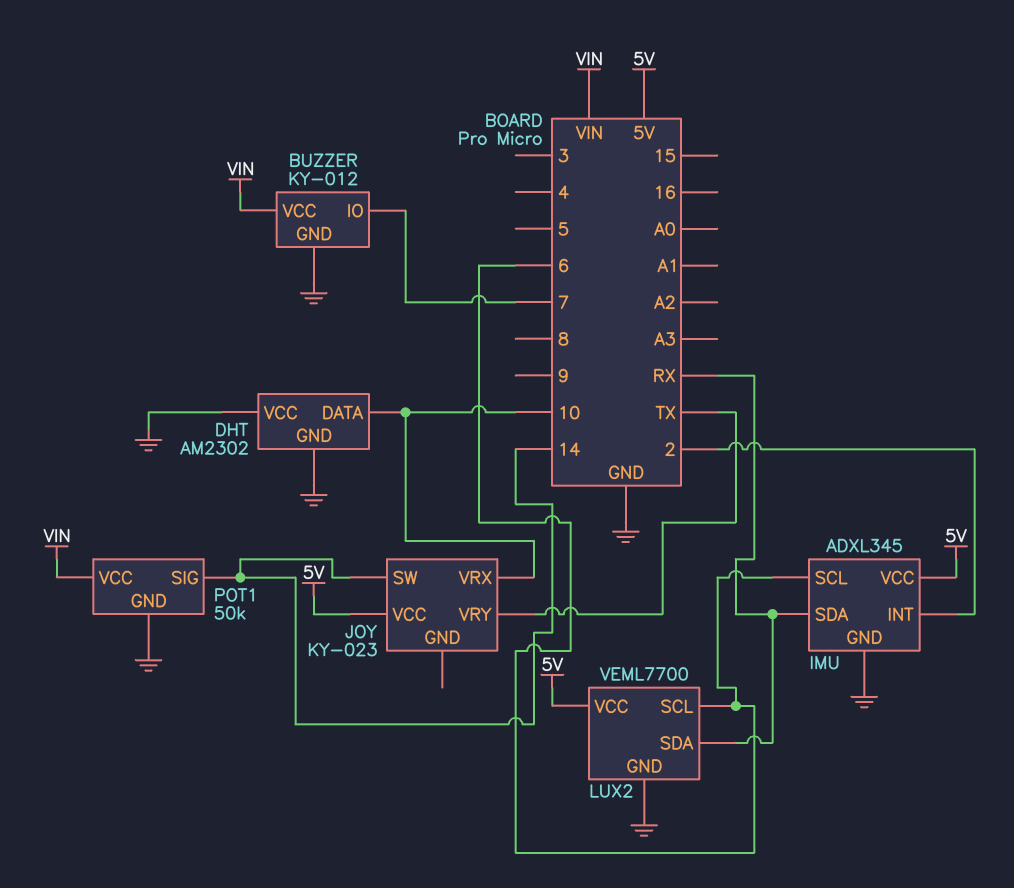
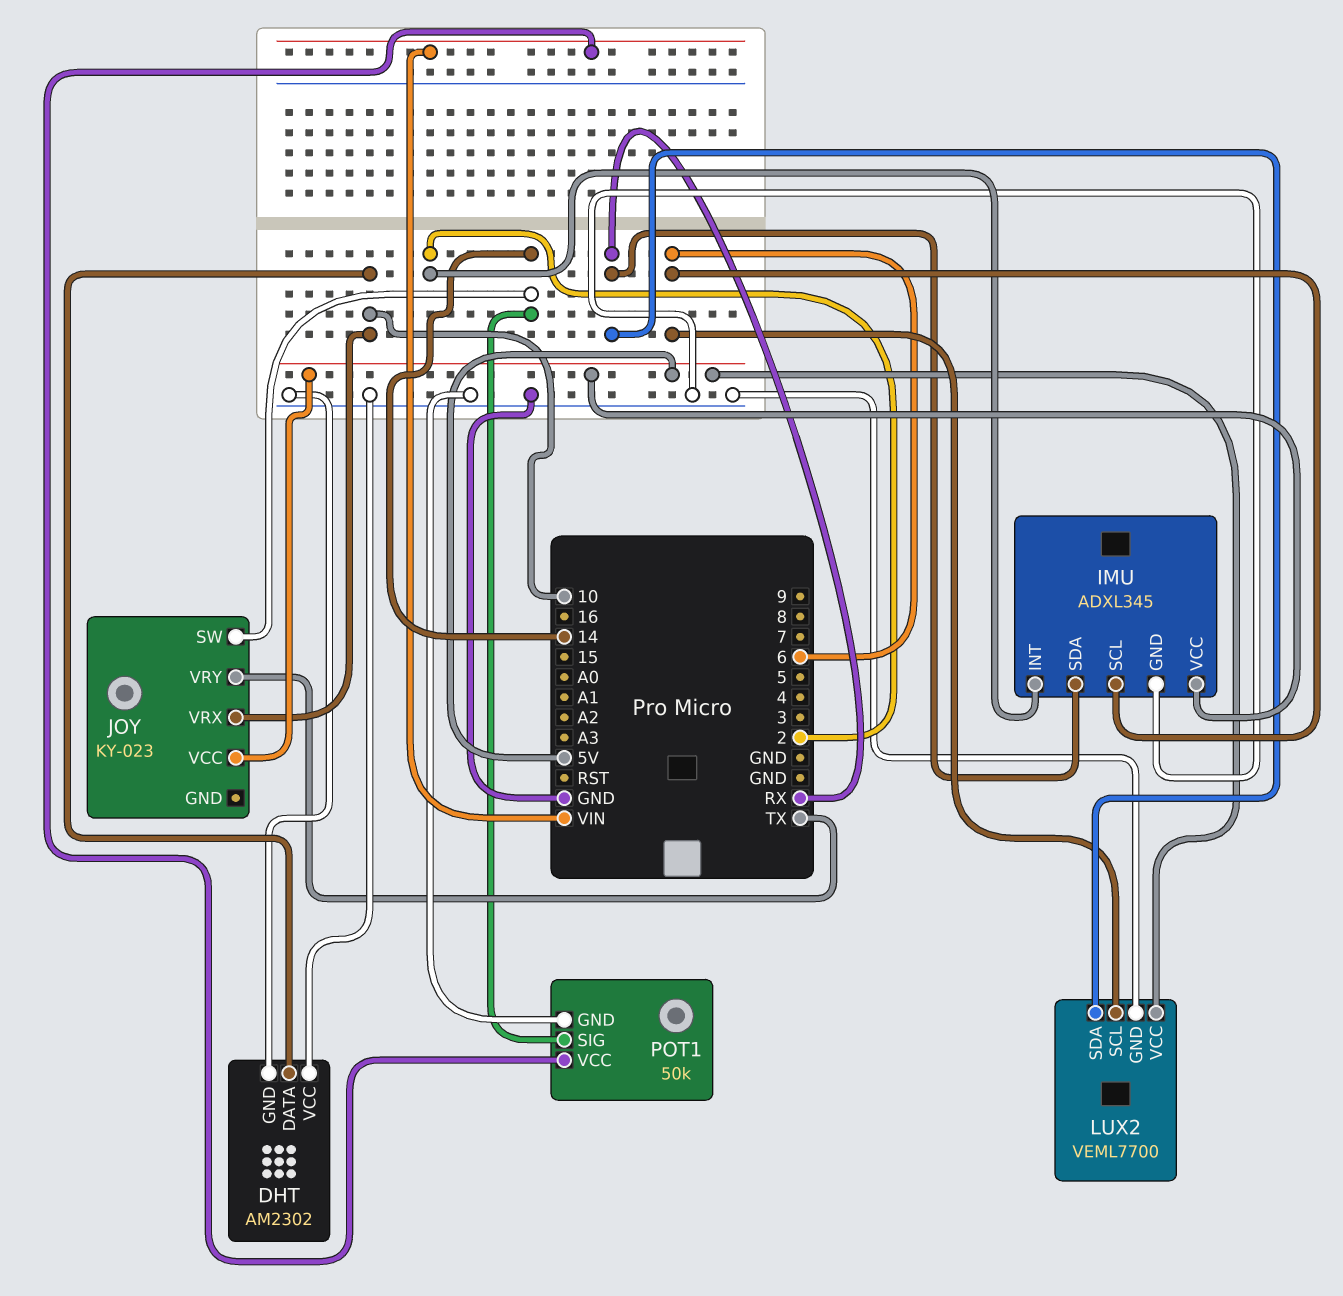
BUZZER: KY-012 -> none
BUZZER pin GND: GND -> none
BUZZER pin IO: 7 -> none
BUZZER pin VCC: VIN -> none

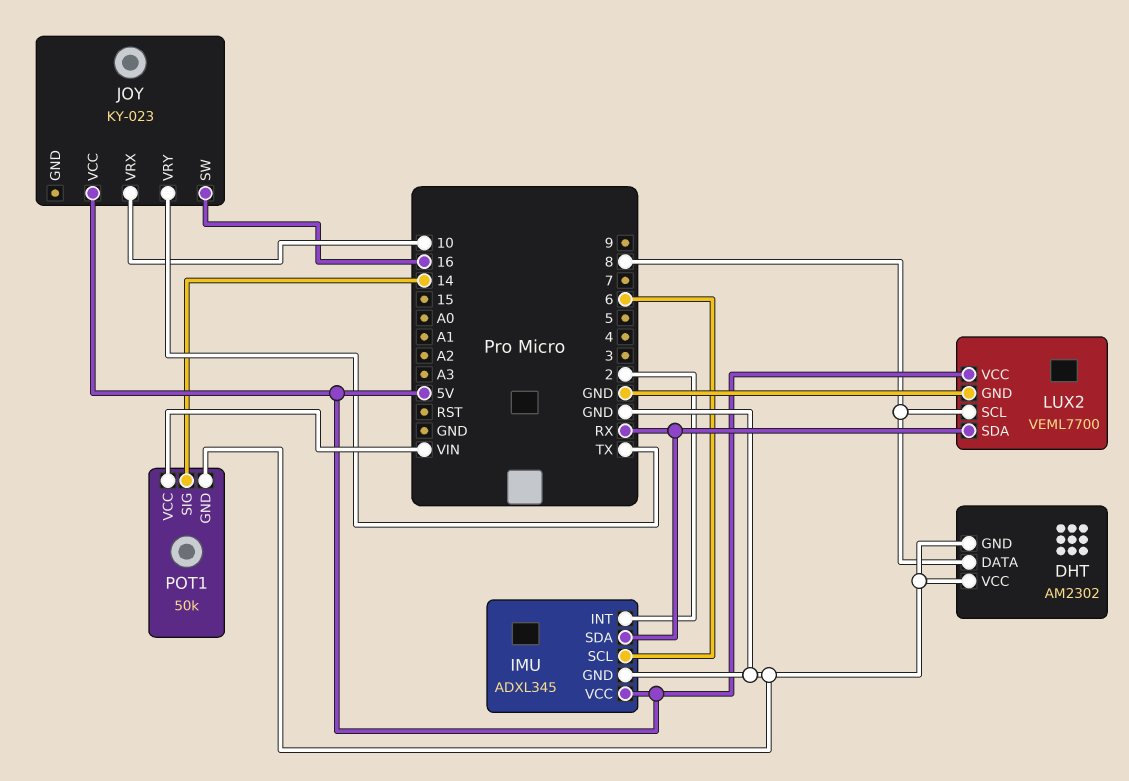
DHT pin DATA: 10 -> 8
JOY pin SW: 14 -> 16
LUX2 pin SCL: 6 -> 8

